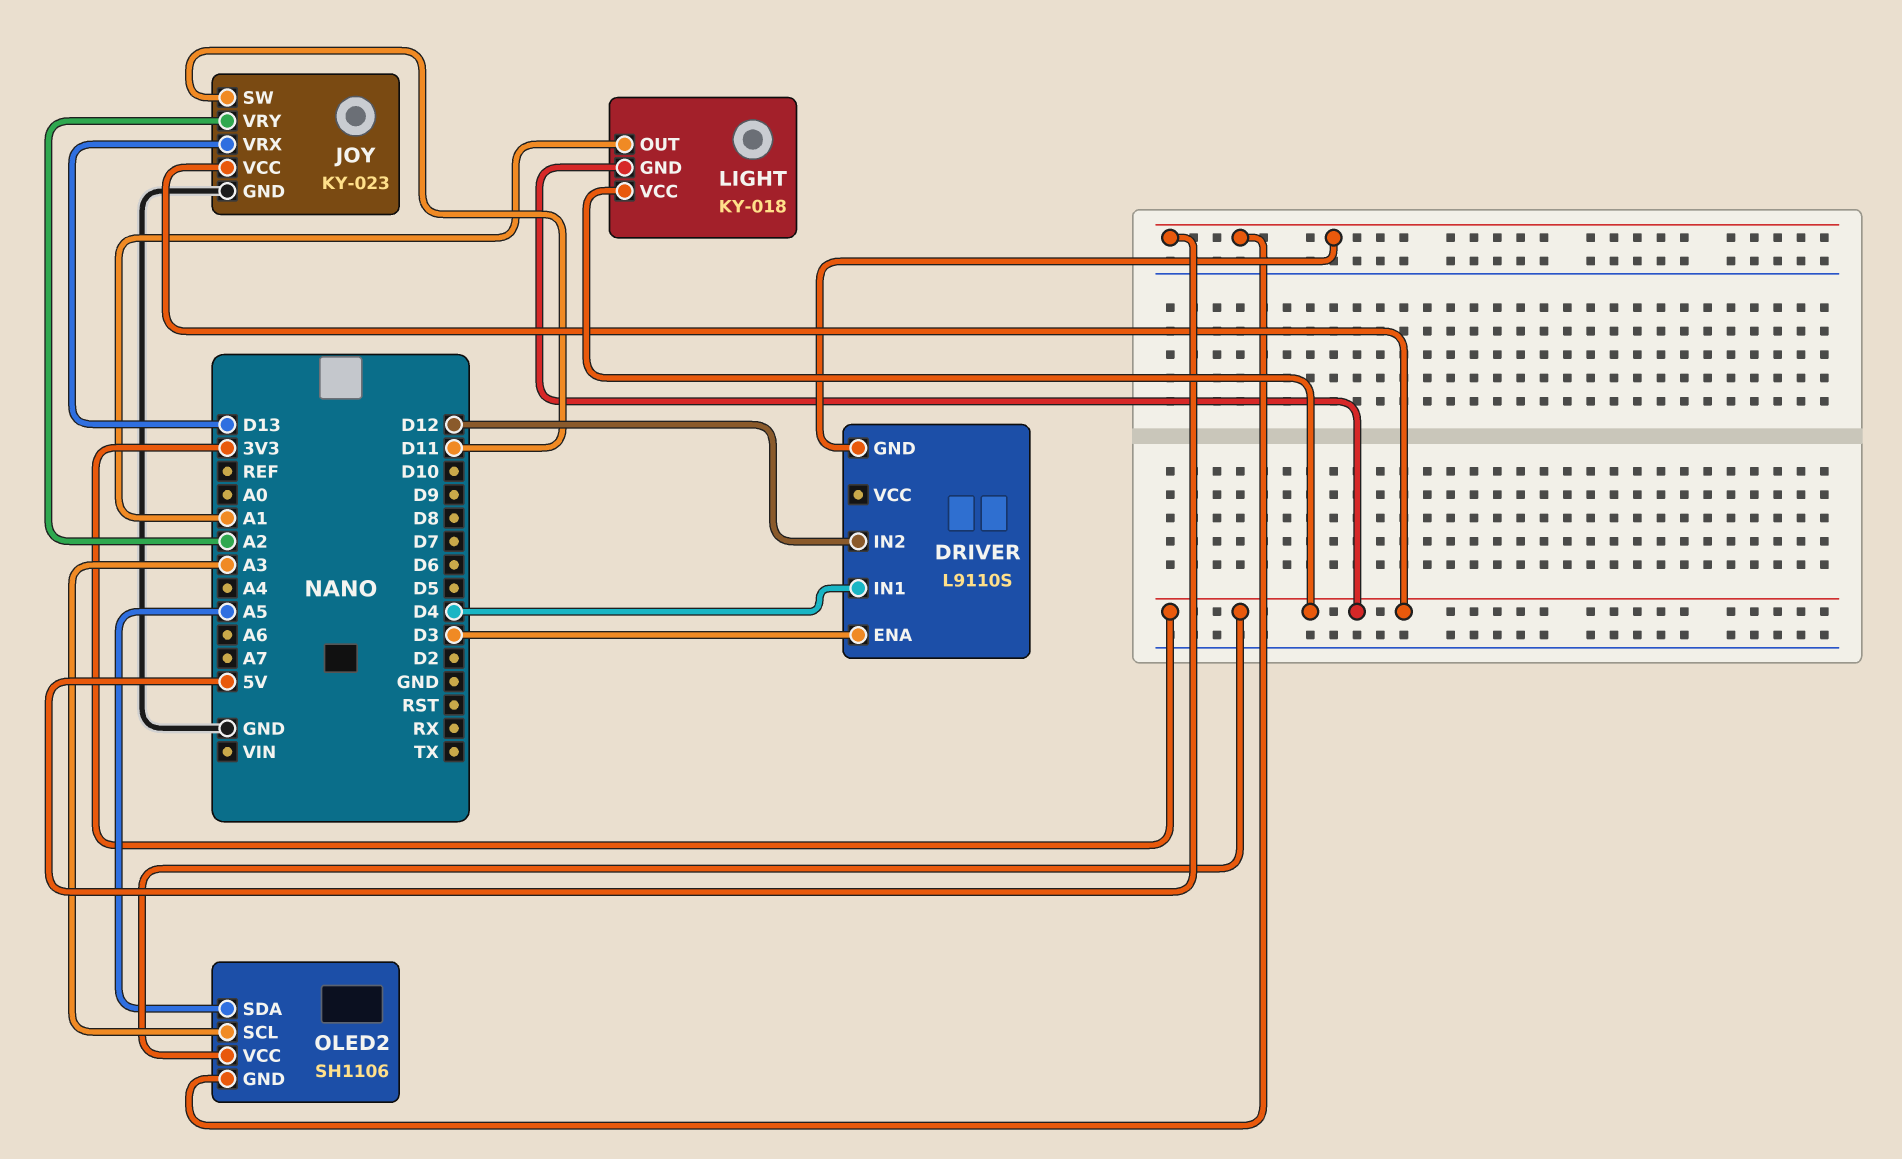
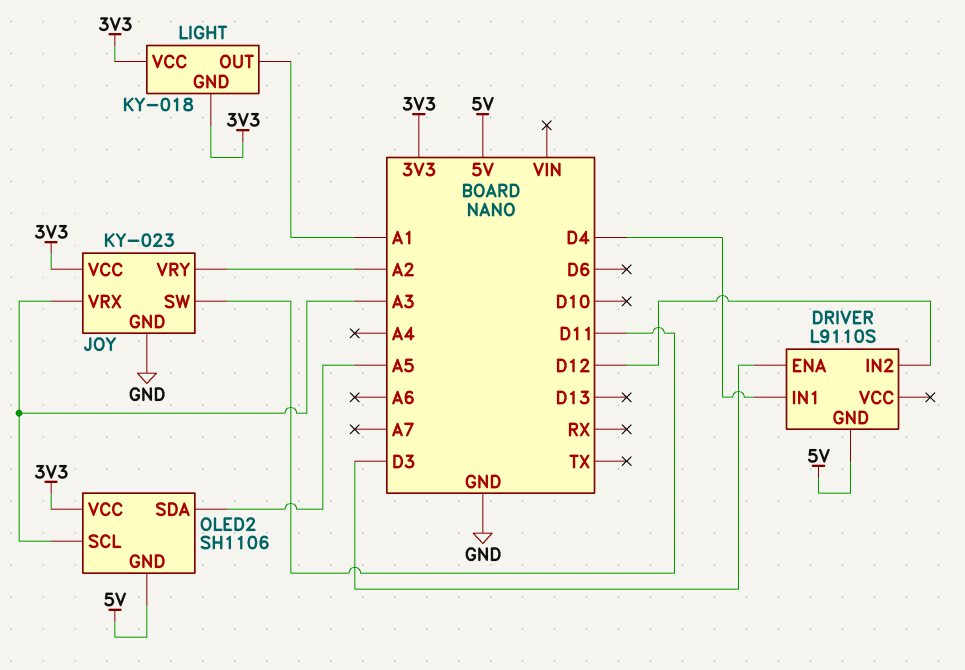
JOY pin VRX: D13 -> A3

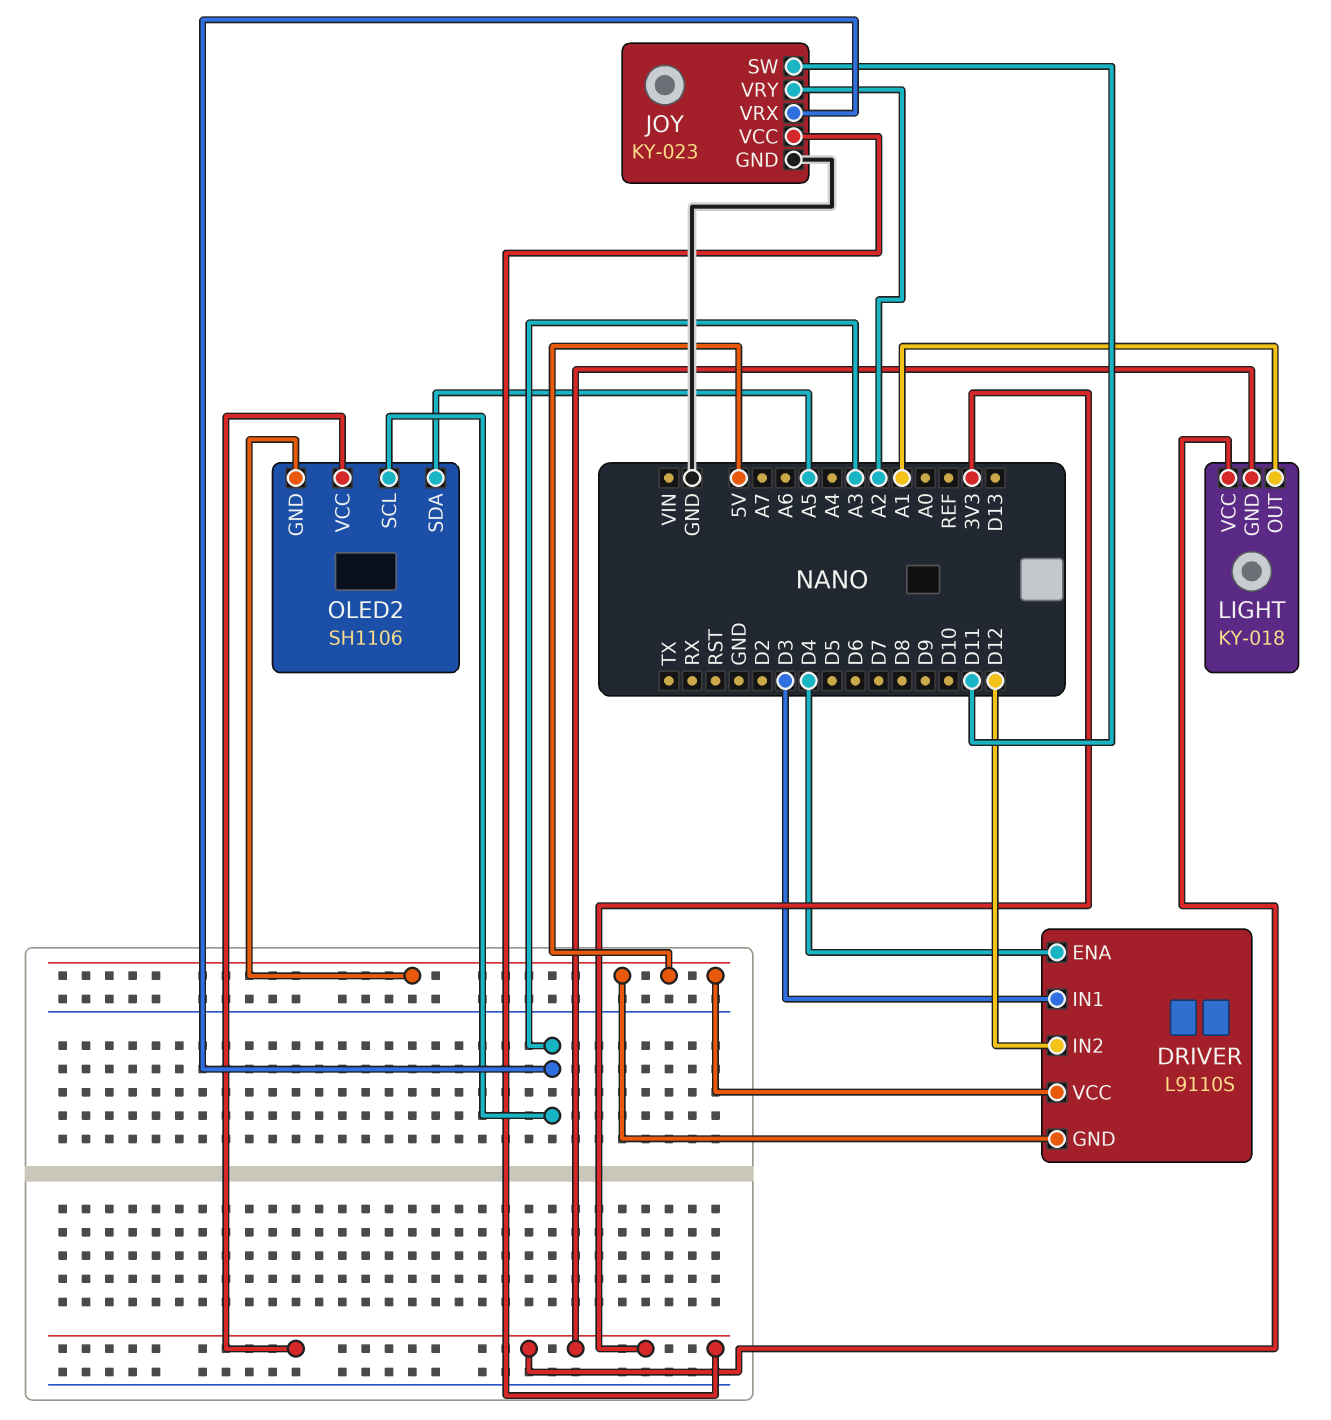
DRIVER pin ENA: D3 -> D4
DRIVER pin IN1: D4 -> D3
DRIVER pin VCC: none -> 5V

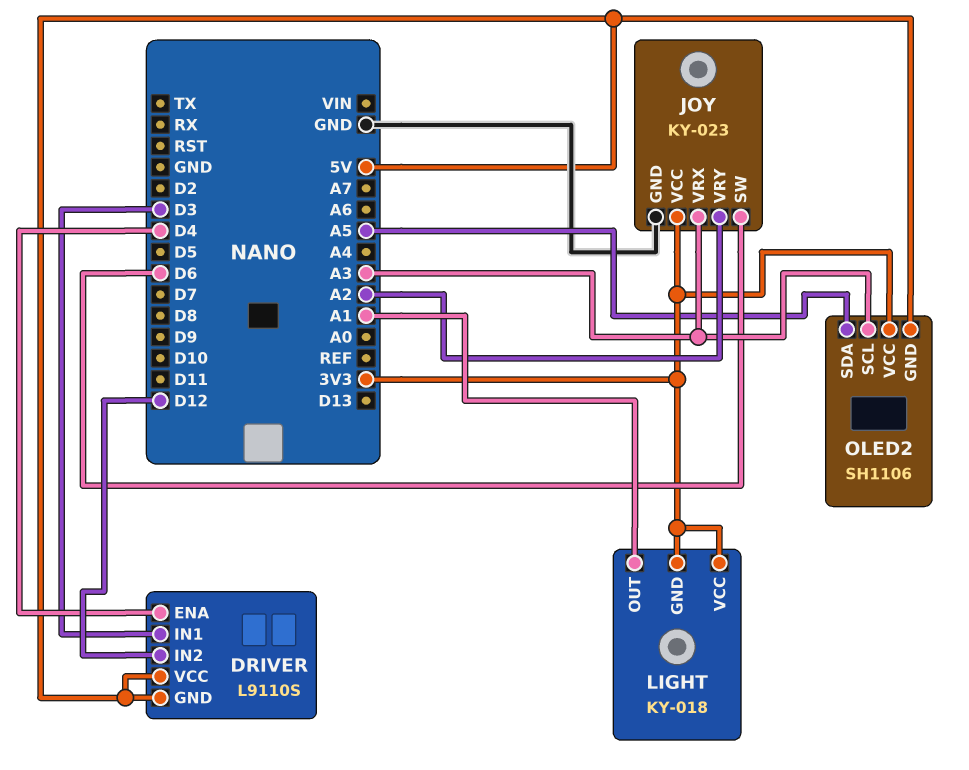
JOY pin SW: D11 -> D6

